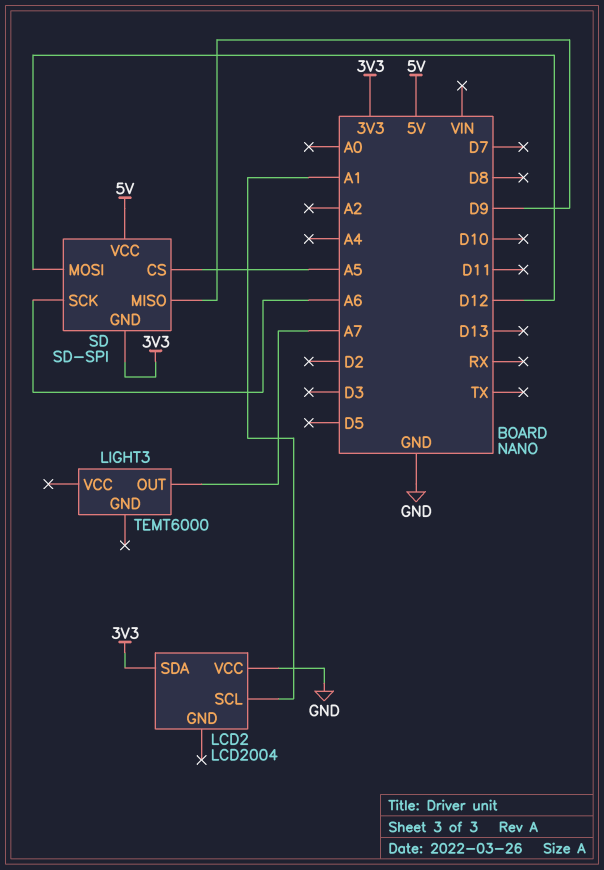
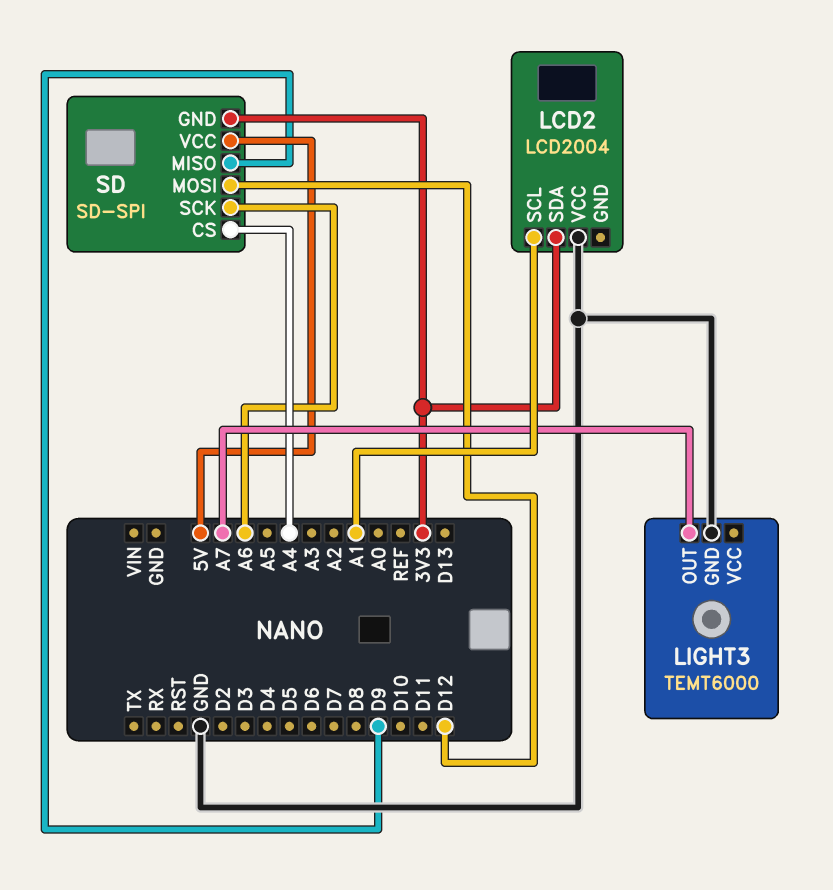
LIGHT3 pin GND: none -> GND
SD pin CS: A5 -> A4

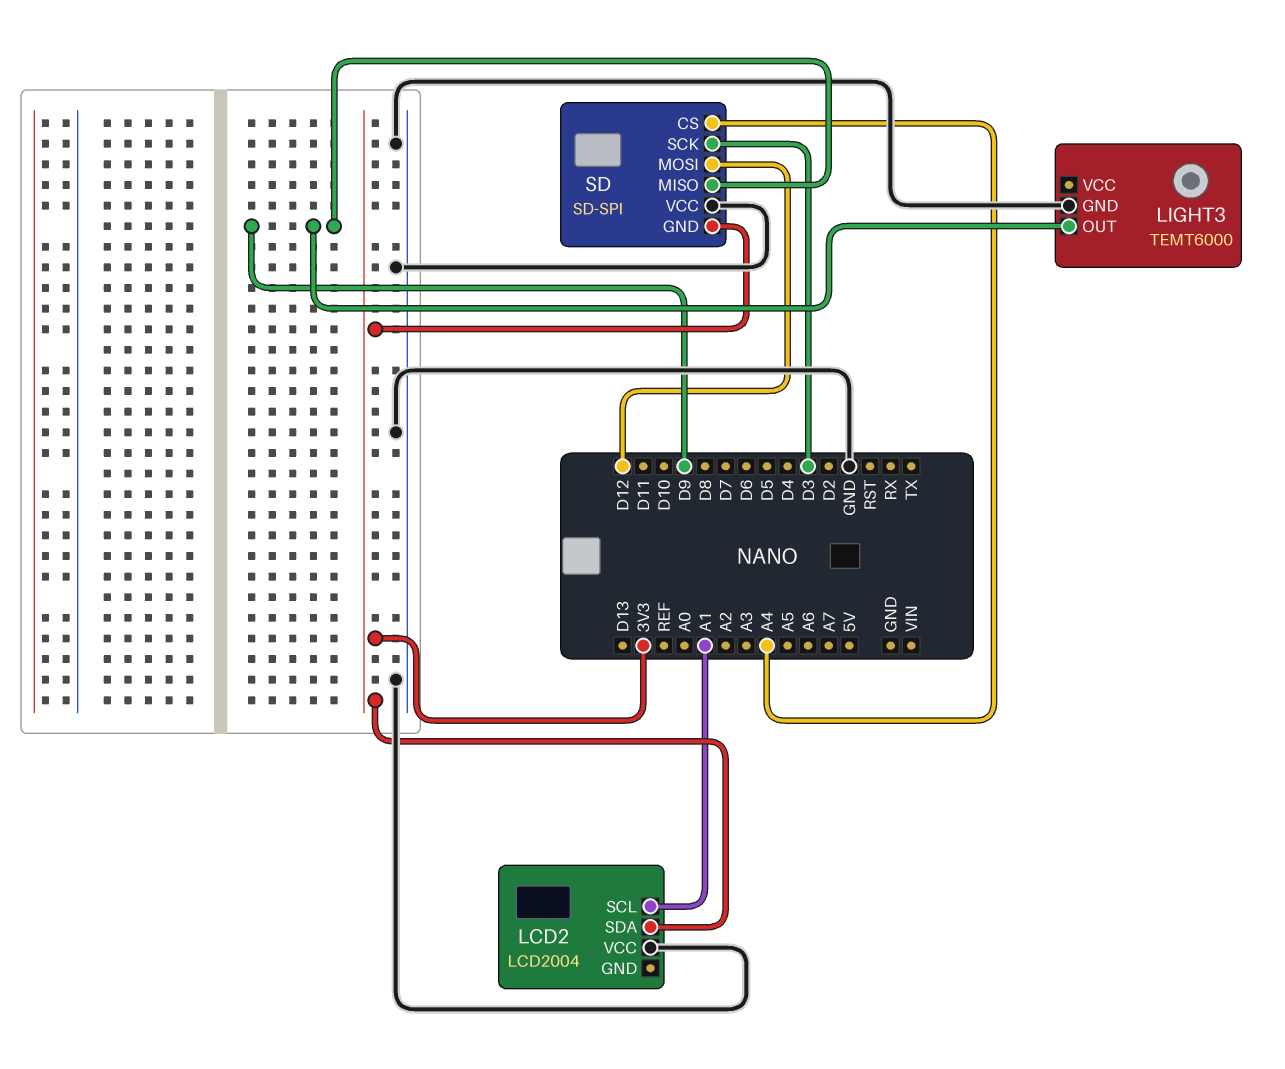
LIGHT3 pin OUT: A7 -> D9
SD pin SCK: A6 -> D3
SD pin VCC: 5V -> GND

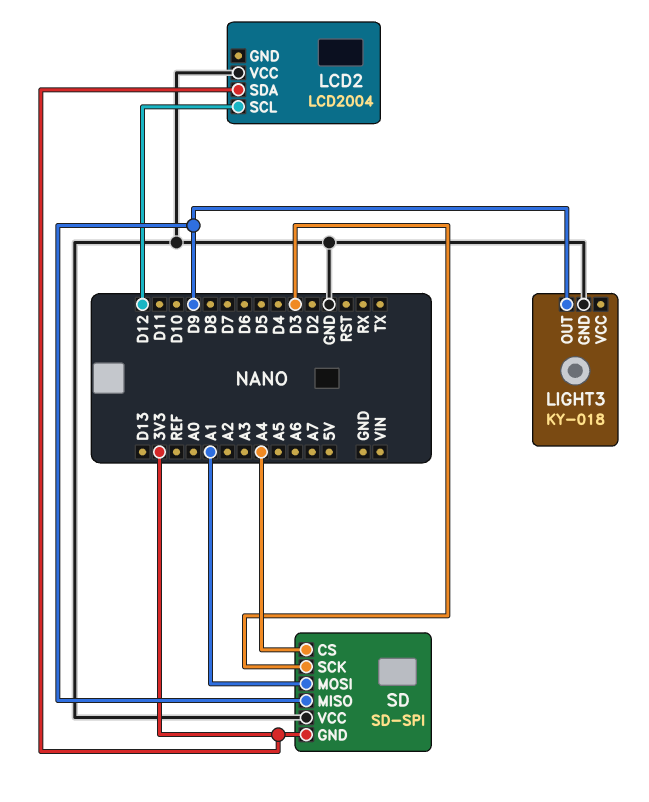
LCD2 pin SCL: A1 -> D12
LIGHT3: TEMT6000 -> KY-018
SD pin MOSI: D12 -> A1

